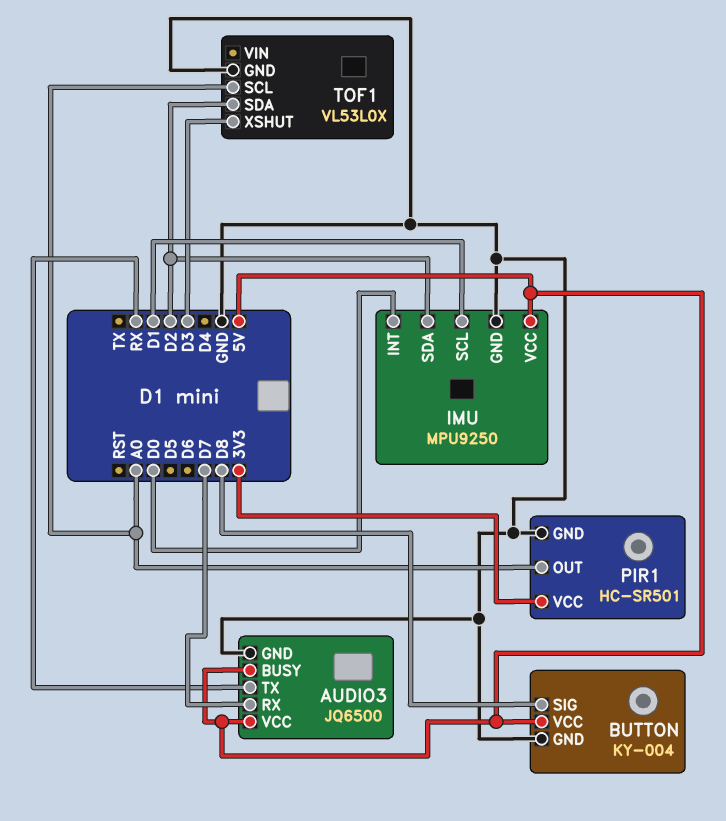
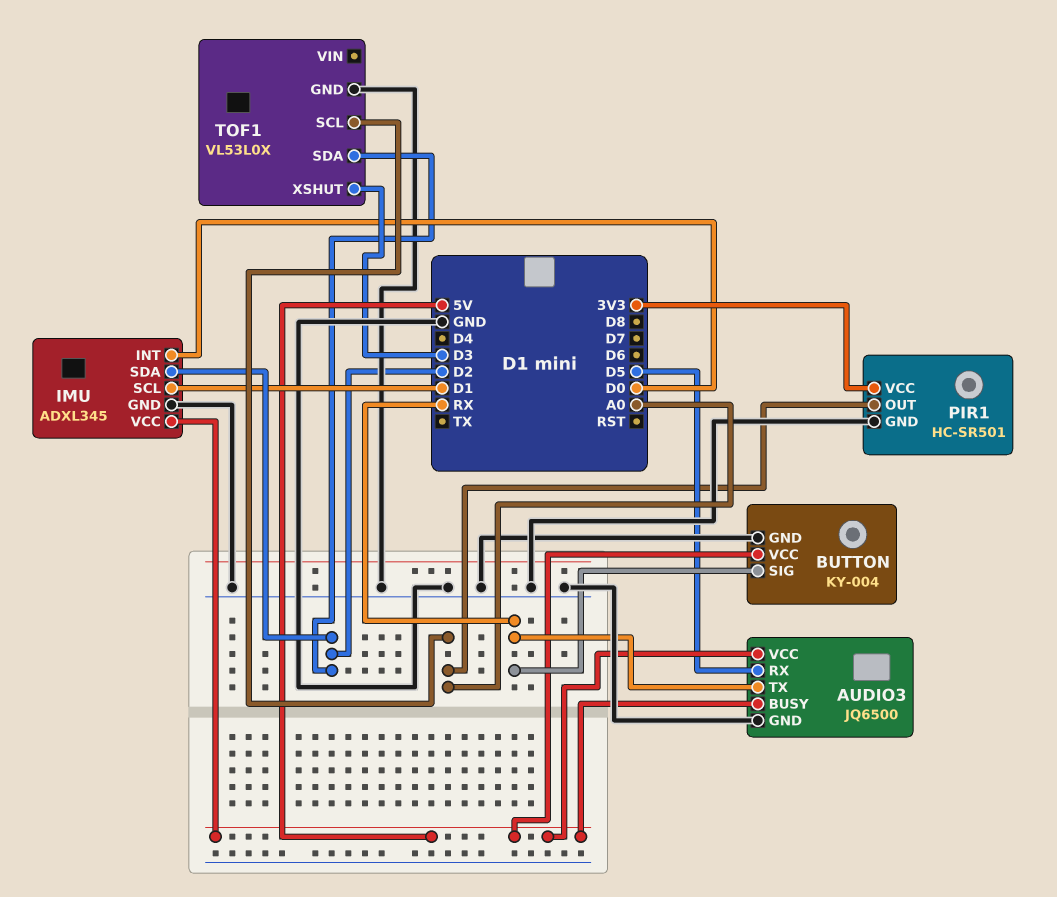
AUDIO3 pin RX: D7 -> D5
BUTTON pin SIG: D8 -> RX
IMU: MPU9250 -> ADXL345

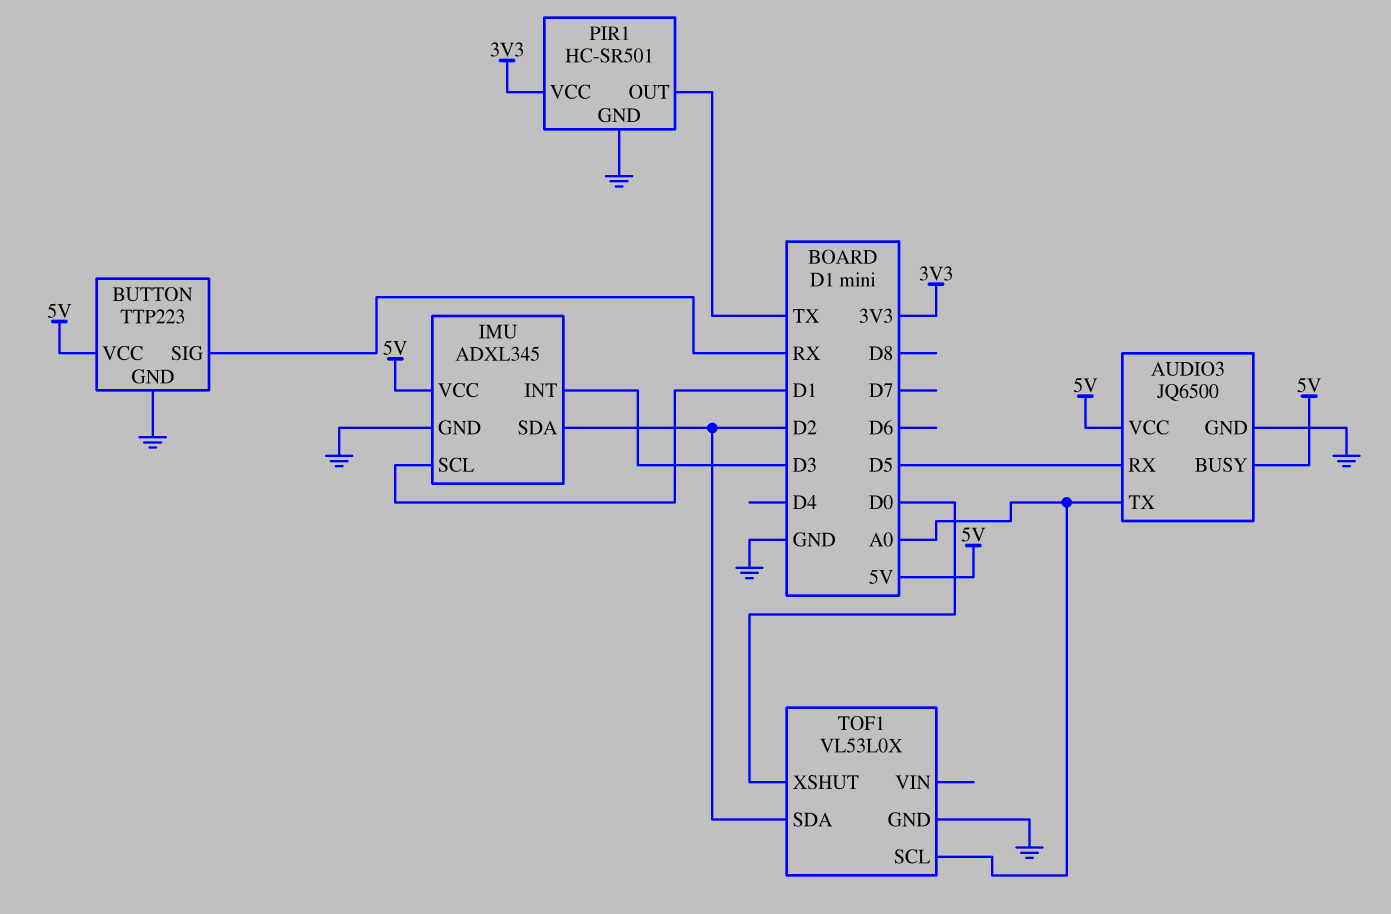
AUDIO3 pin TX: RX -> A0
BUTTON: KY-004 -> TTP223
IMU pin INT: D0 -> D3
PIR1 pin OUT: A0 -> TX
TOF1 pin XSHUT: D3 -> D0

